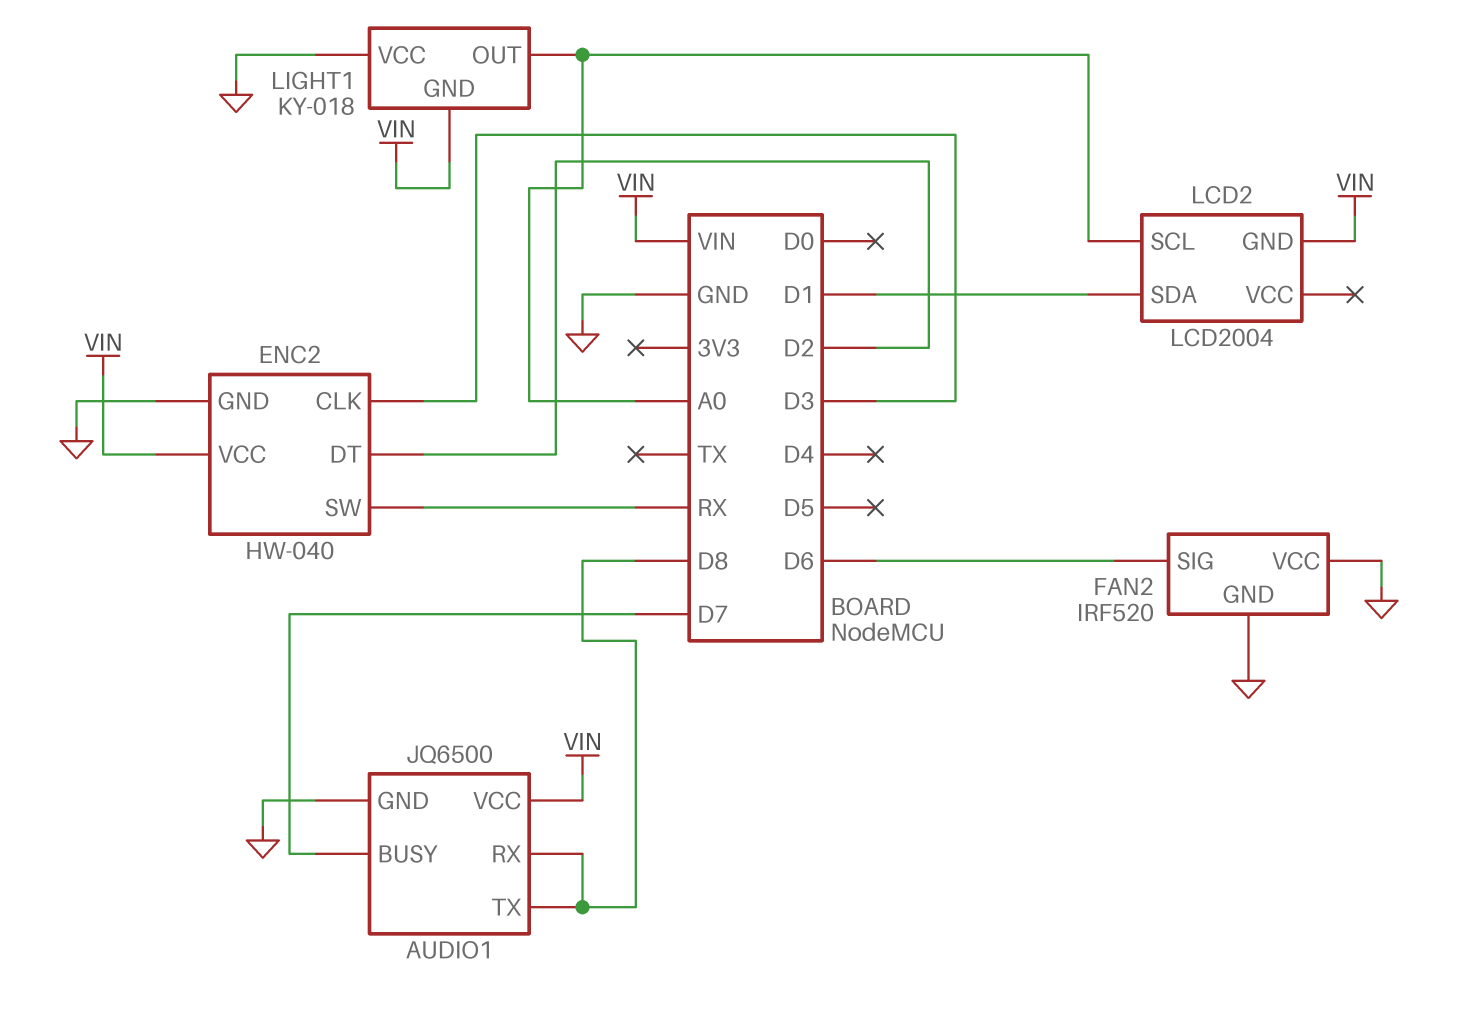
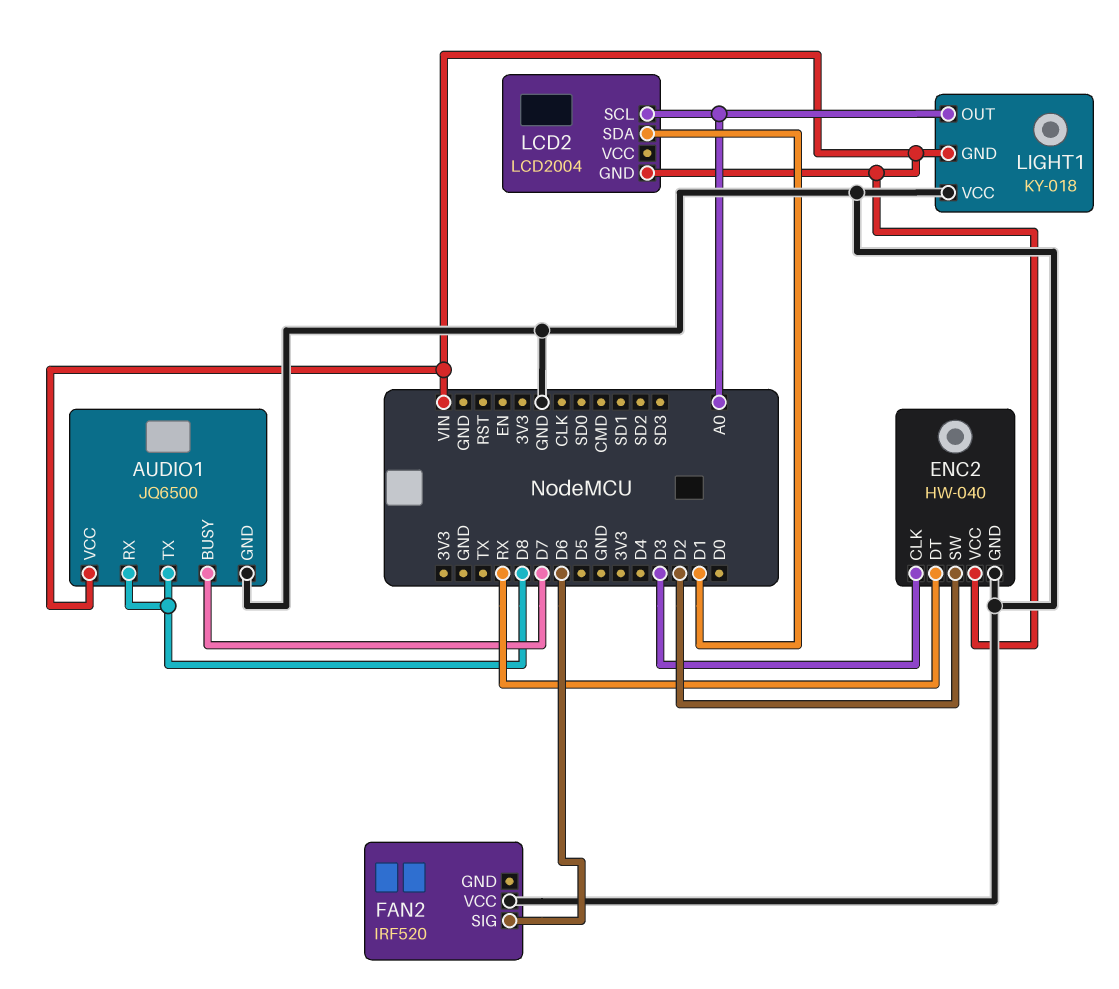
ENC2 pin DT: D2 -> RX
ENC2 pin SW: RX -> D2
FAN2 pin GND: GND -> none

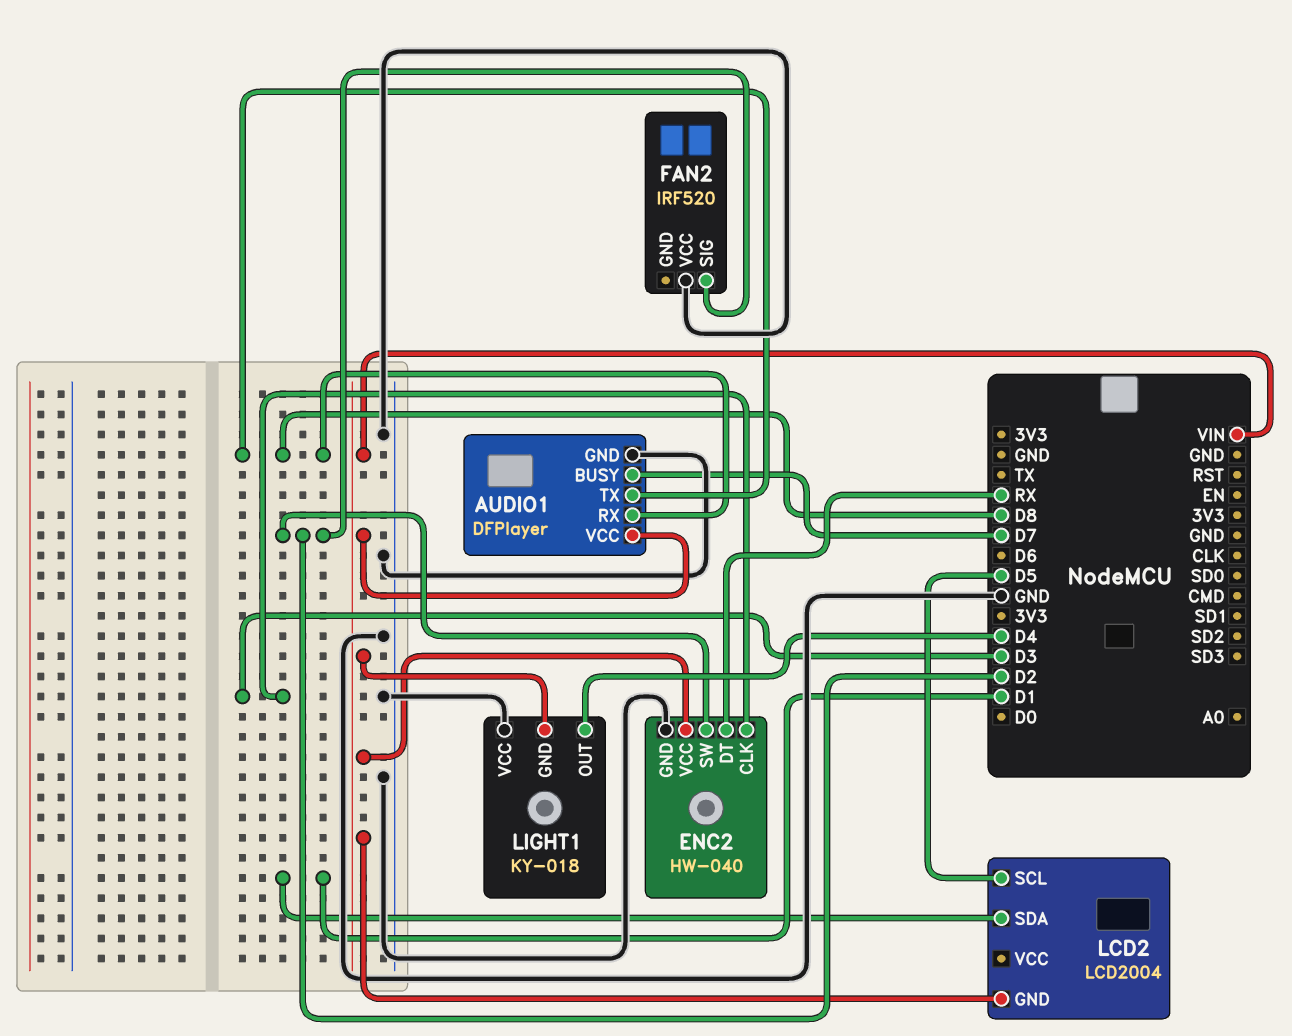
AUDIO1: JQ6500 -> DFPlayer
FAN2 pin SIG: D6 -> D2
LCD2 pin SCL: A0 -> D5
LIGHT1 pin OUT: A0 -> D4

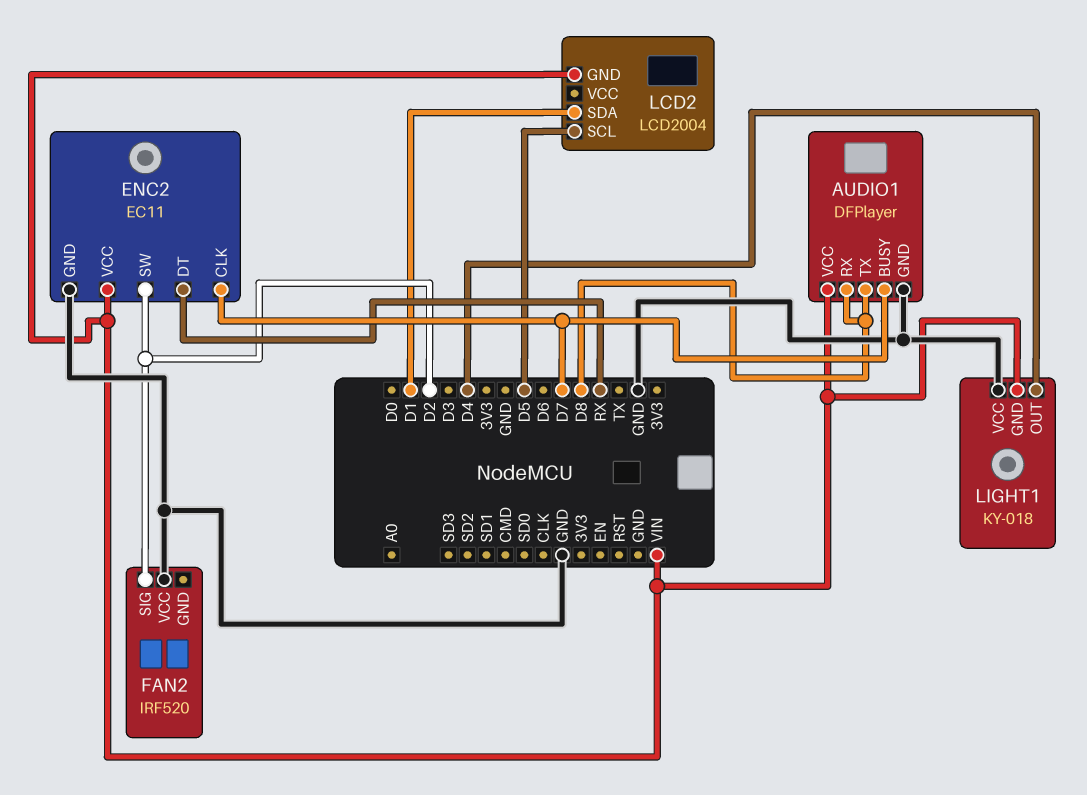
ENC2: HW-040 -> EC11
ENC2 pin CLK: D3 -> D7

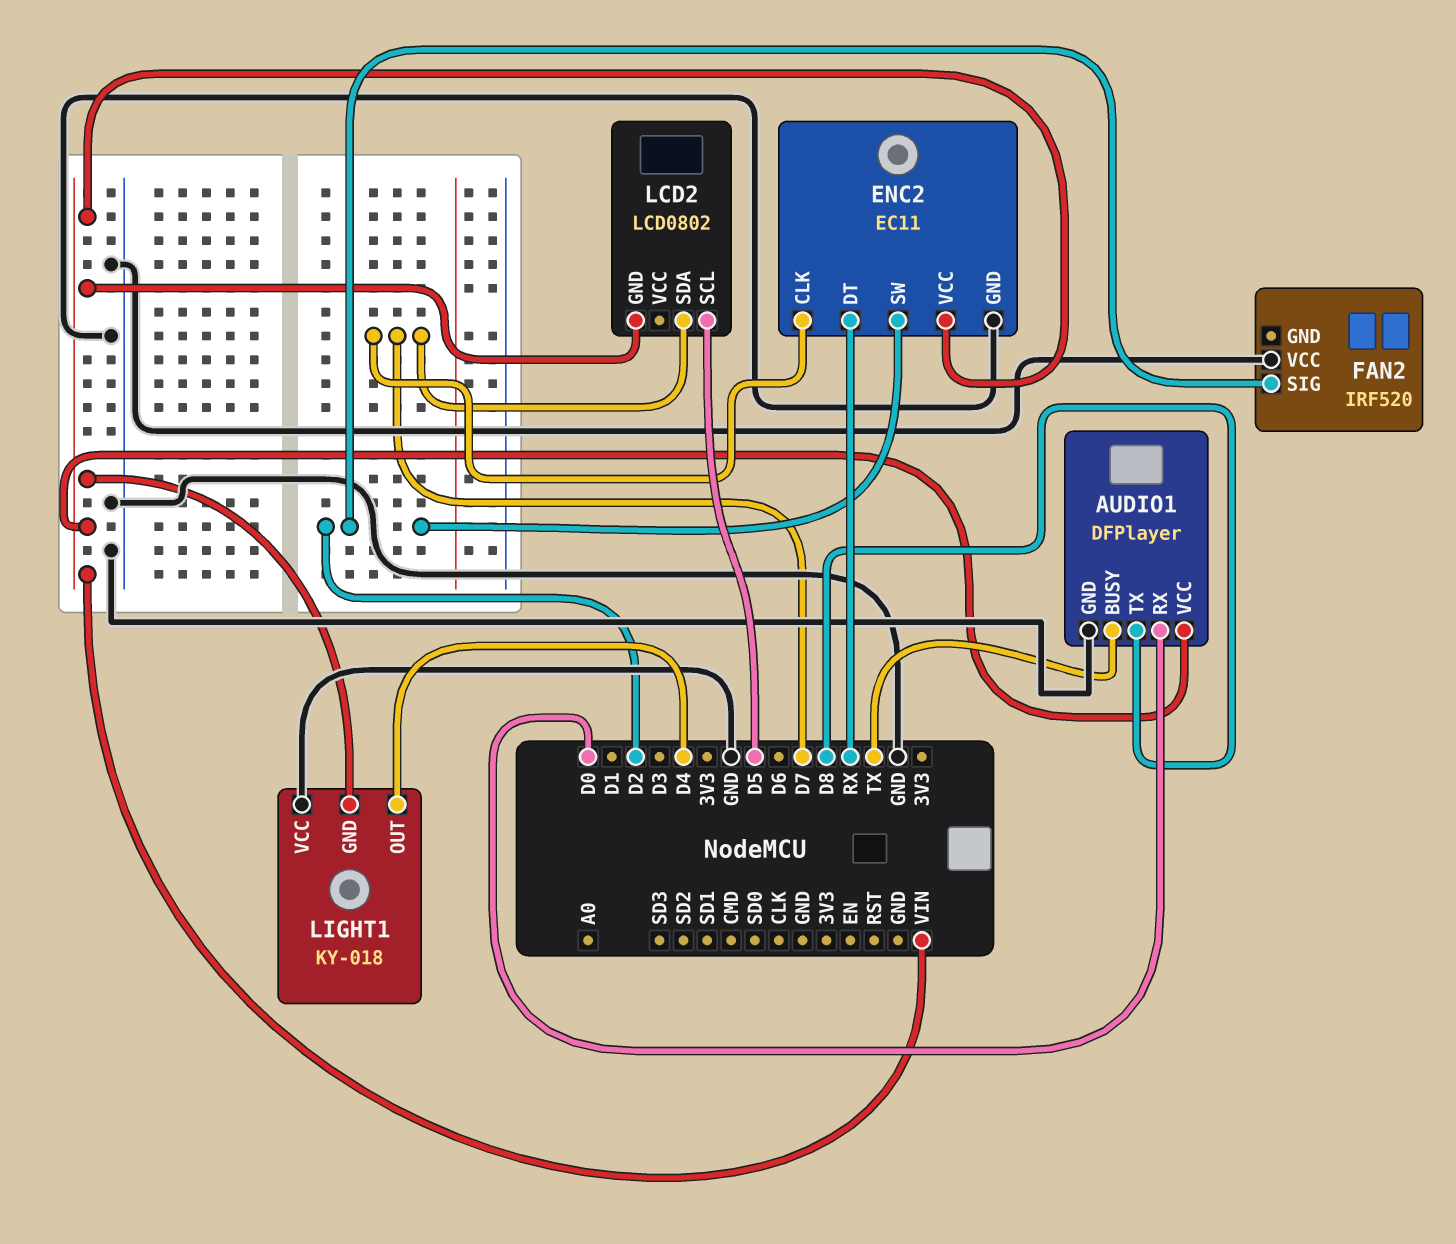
AUDIO1 pin BUSY: D7 -> TX
AUDIO1 pin RX: D8 -> D0
LCD2: LCD2004 -> LCD0802
LCD2 pin SDA: D1 -> D7

